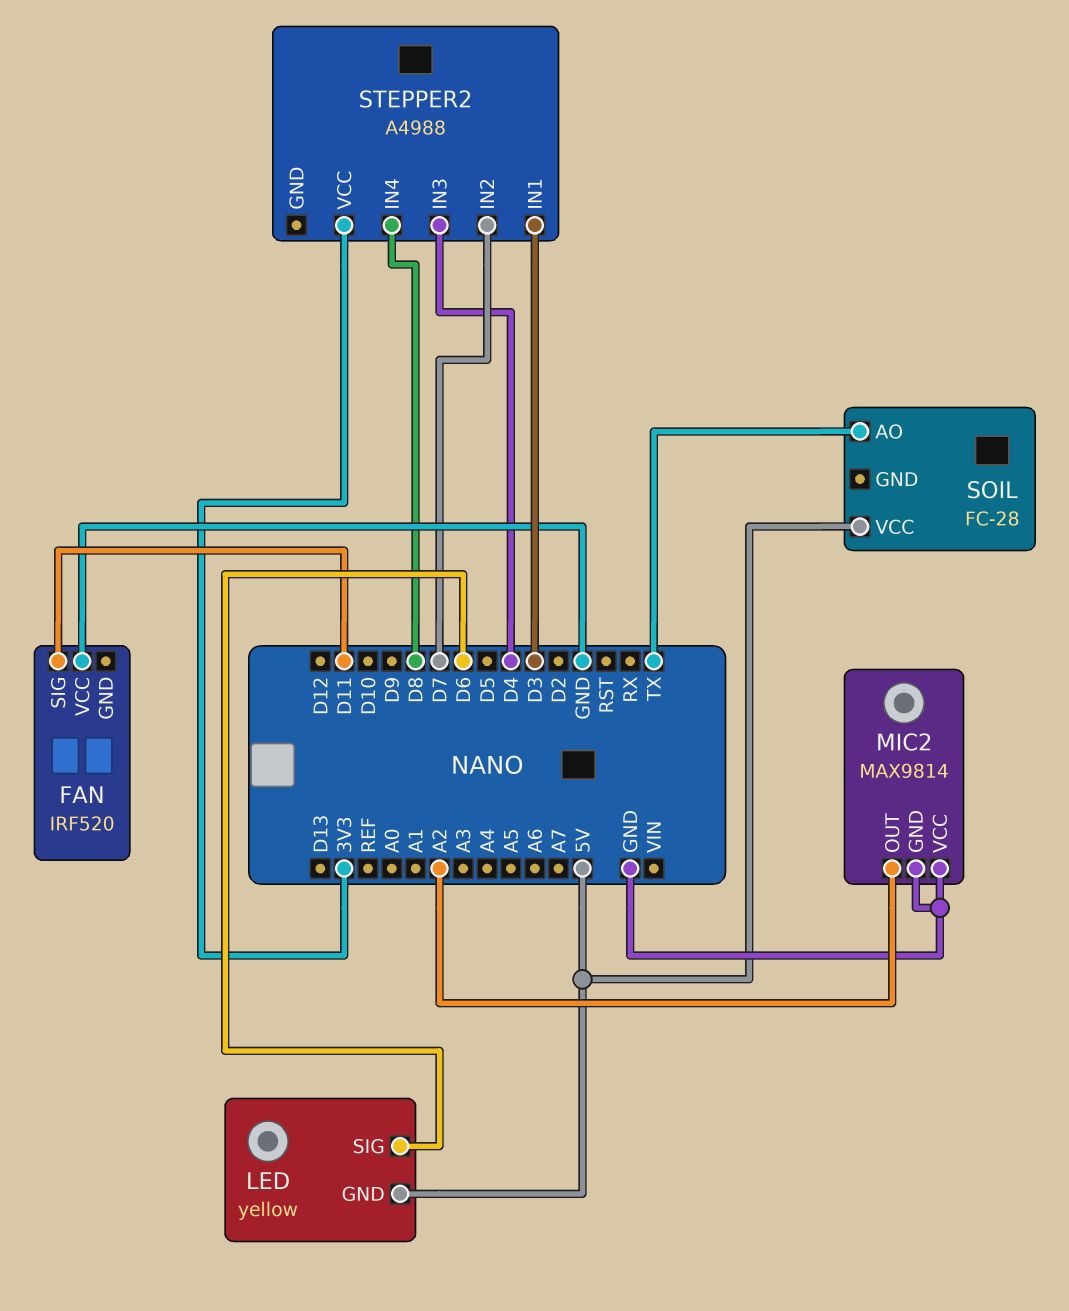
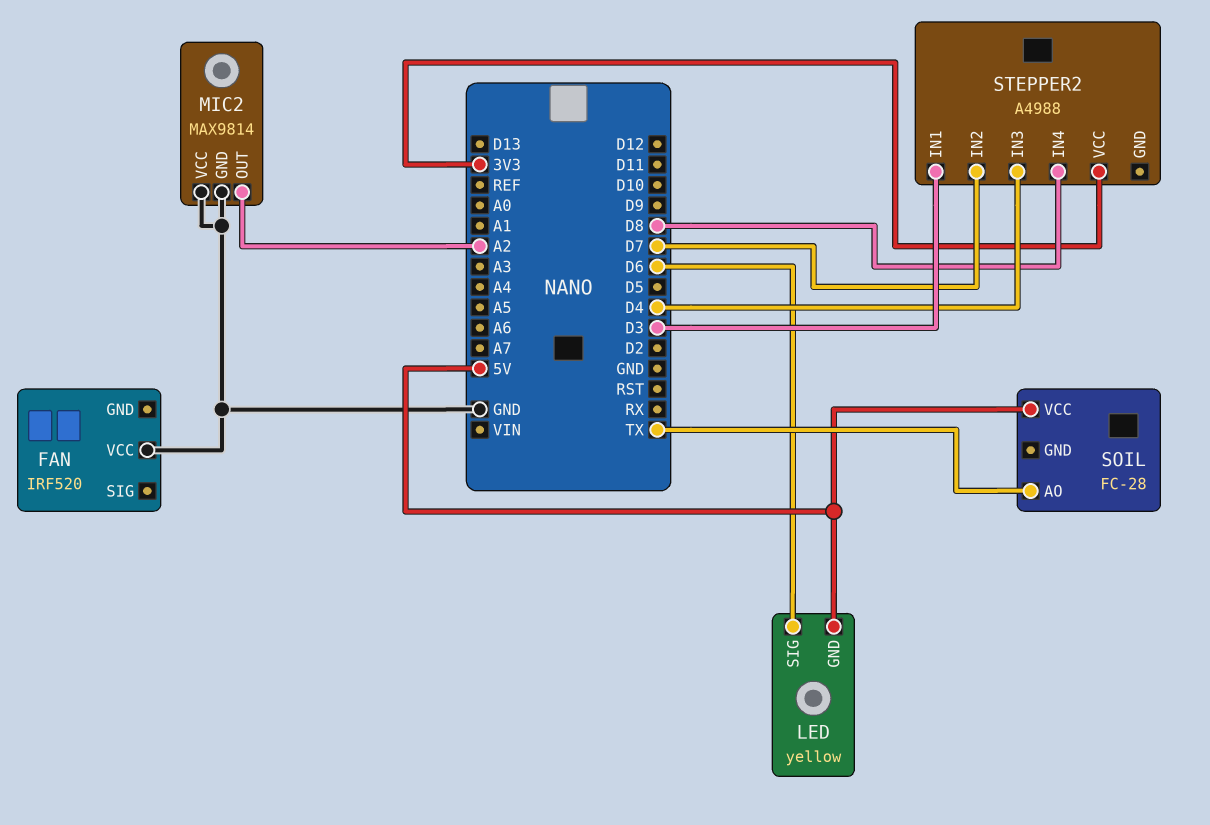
FAN pin SIG: D11 -> none

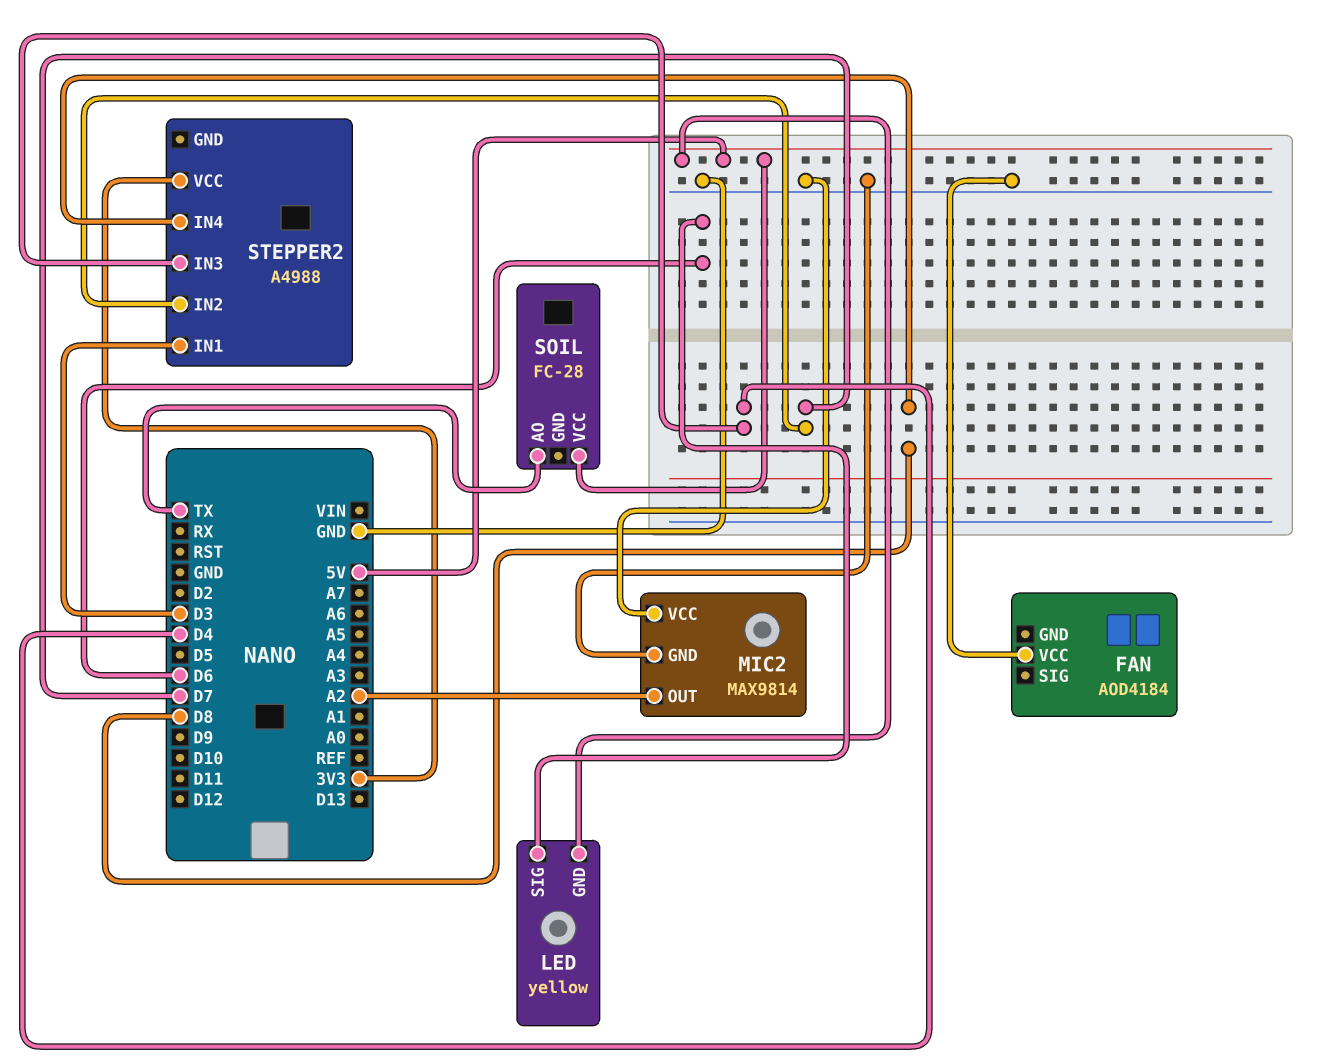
FAN: IRF520 -> AOD4184

